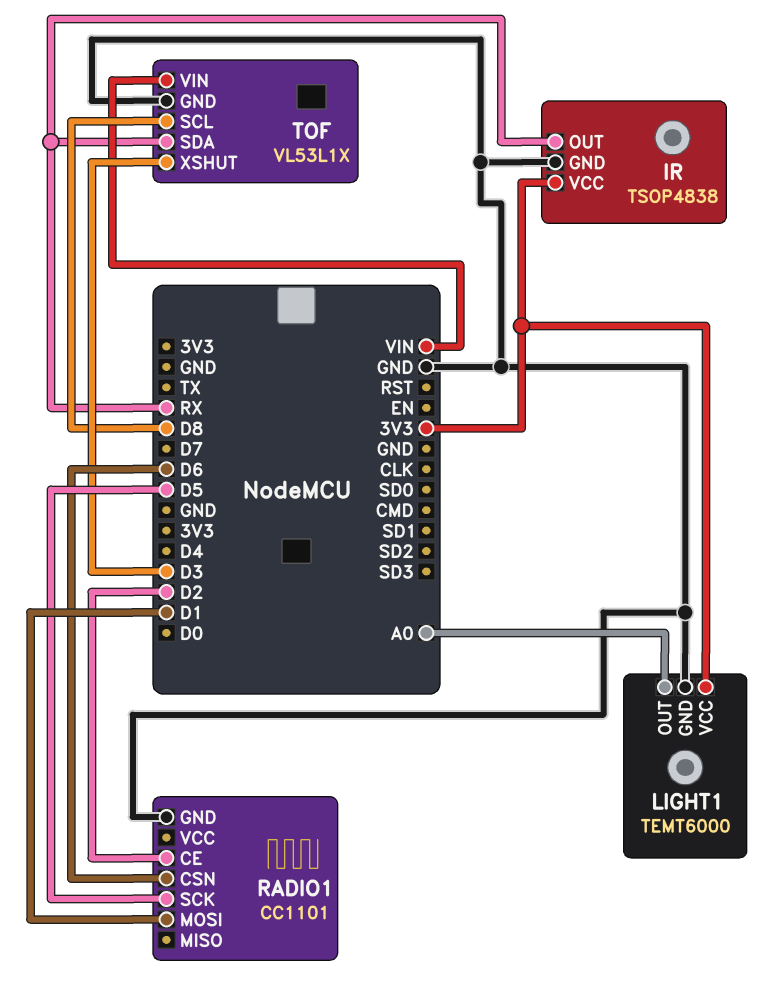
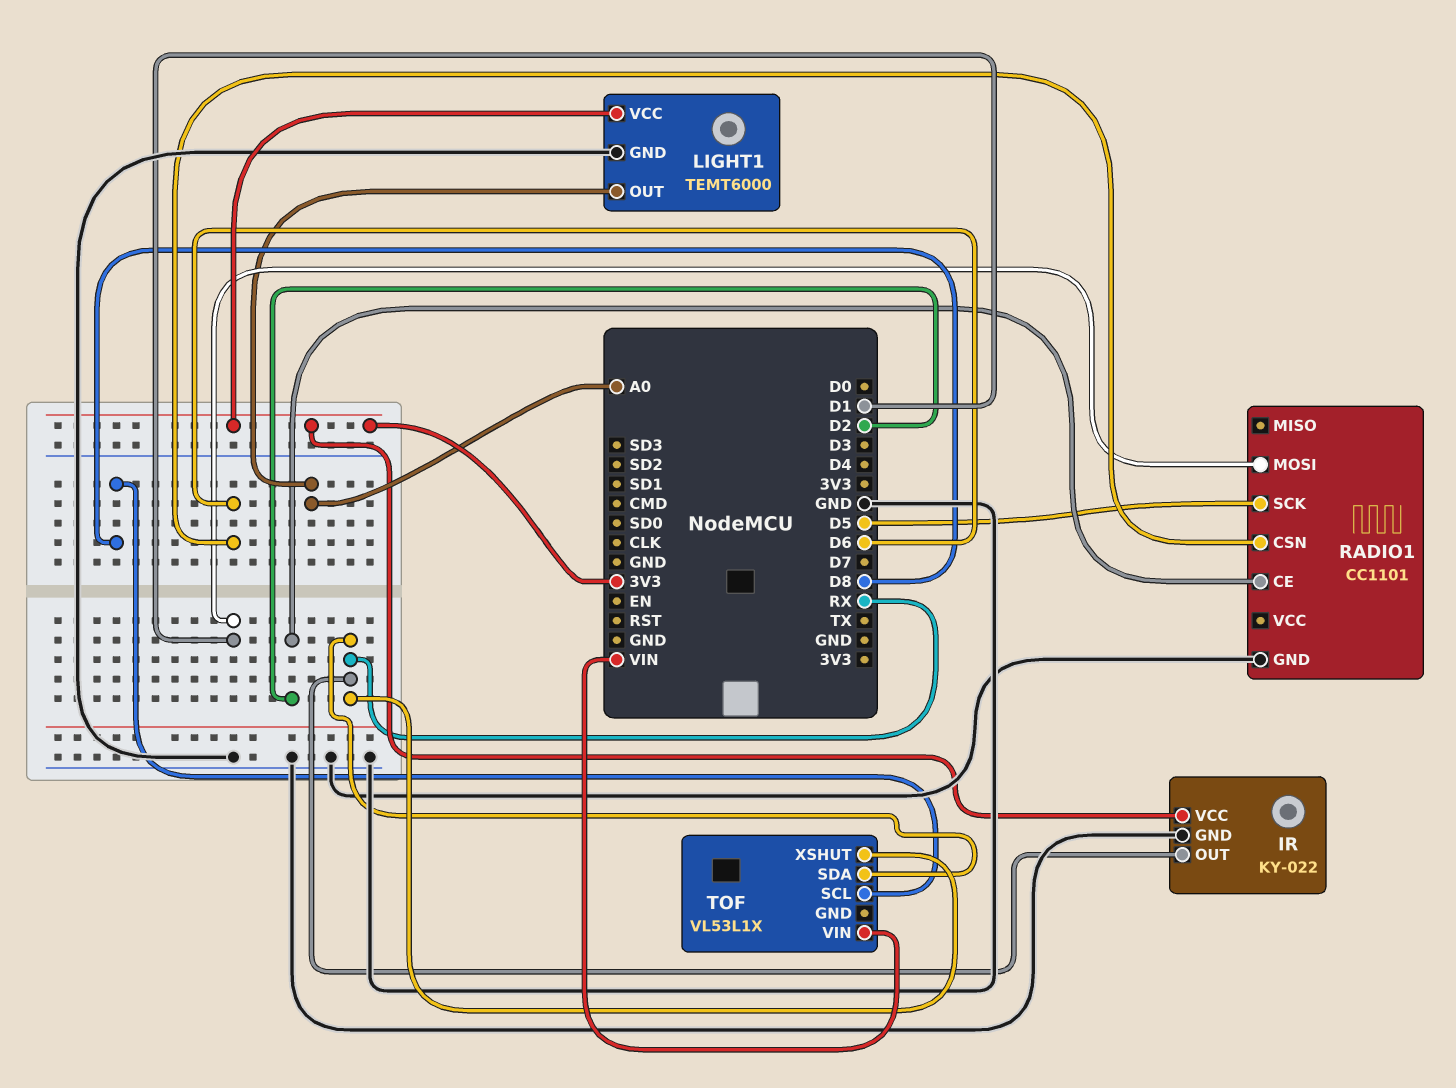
IR: TSOP4838 -> KY-022
TOF pin GND: GND -> none
TOF pin XSHUT: D3 -> RX

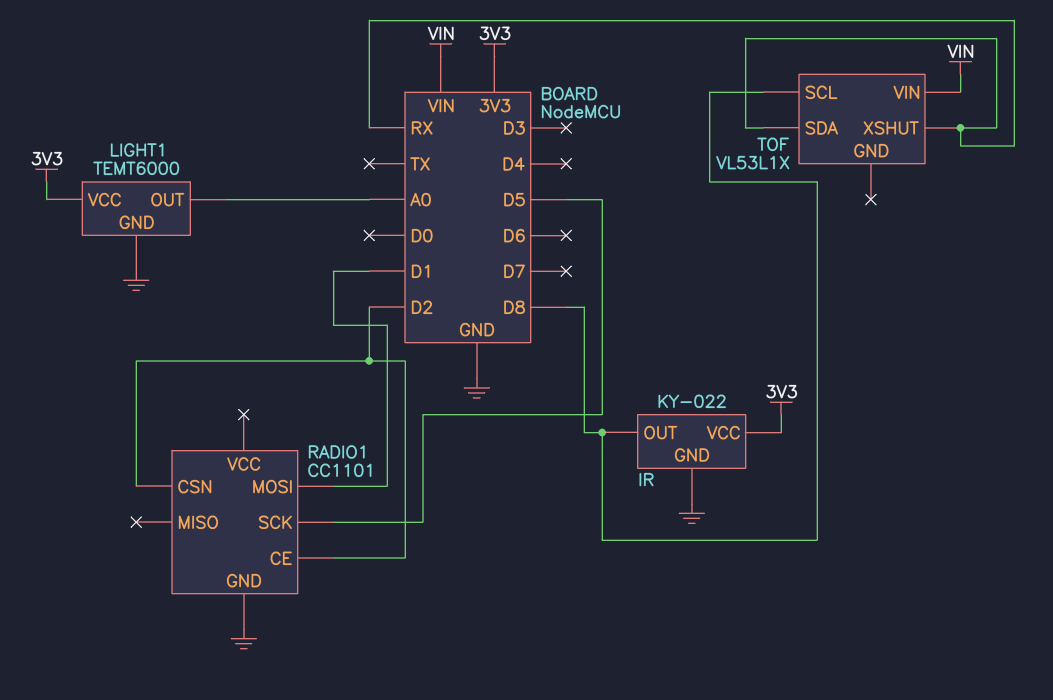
IR pin OUT: RX -> D8
RADIO1 pin CSN: D6 -> D2

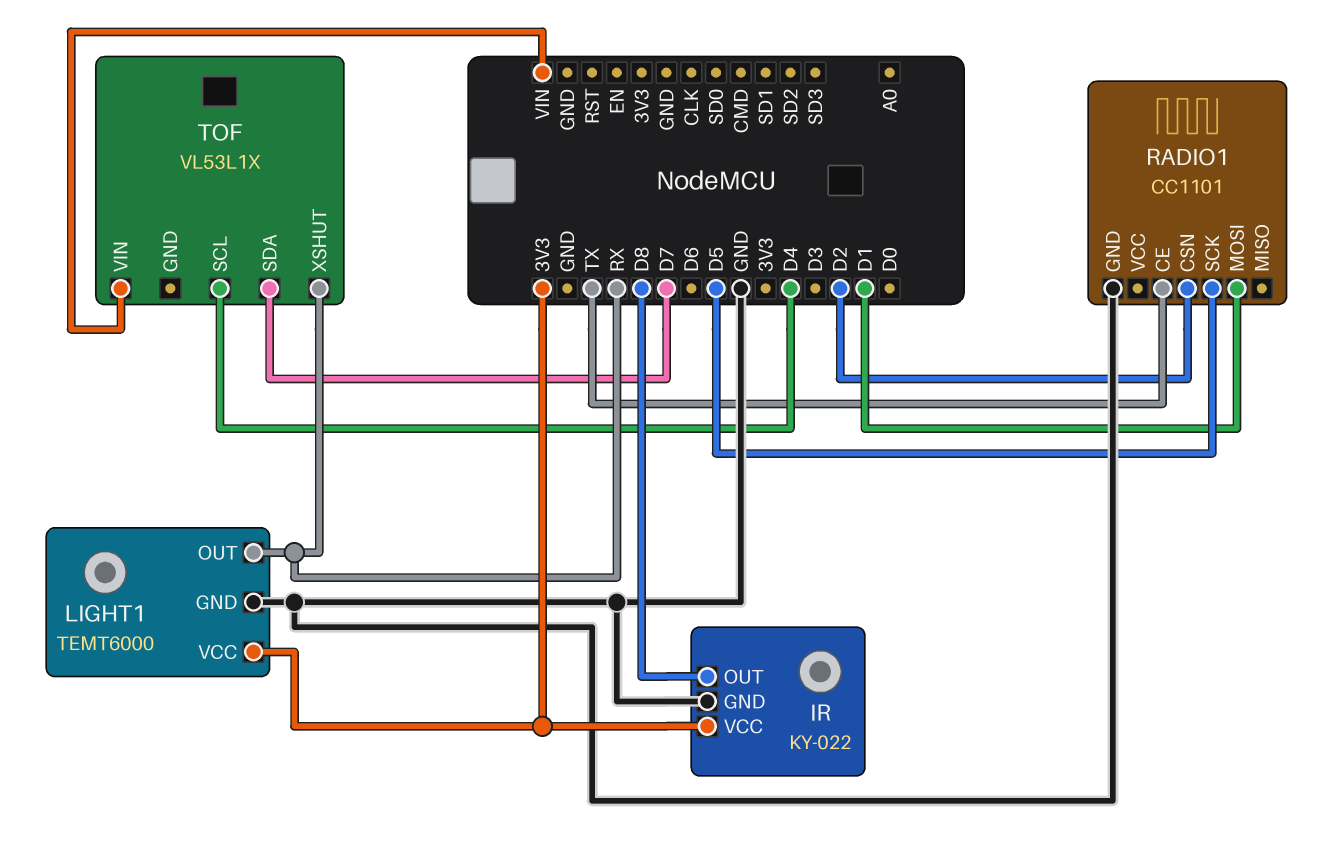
LIGHT1 pin OUT: A0 -> RX
RADIO1 pin CE: D2 -> TX
TOF pin SCL: D8 -> D4
TOF pin SDA: RX -> D7

